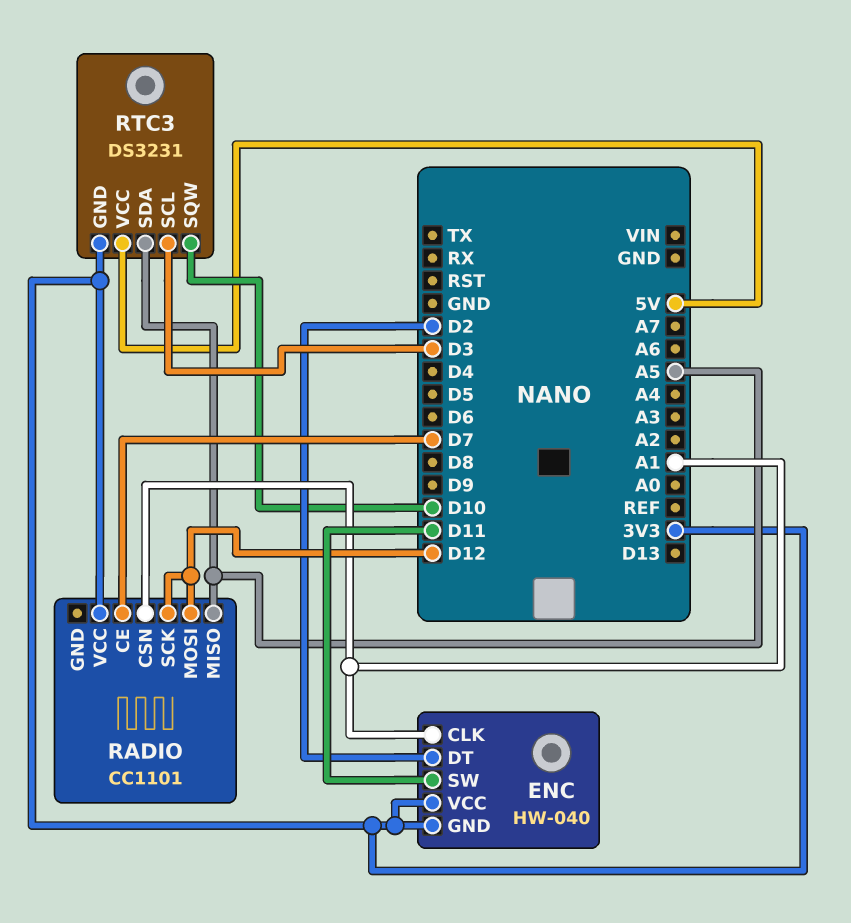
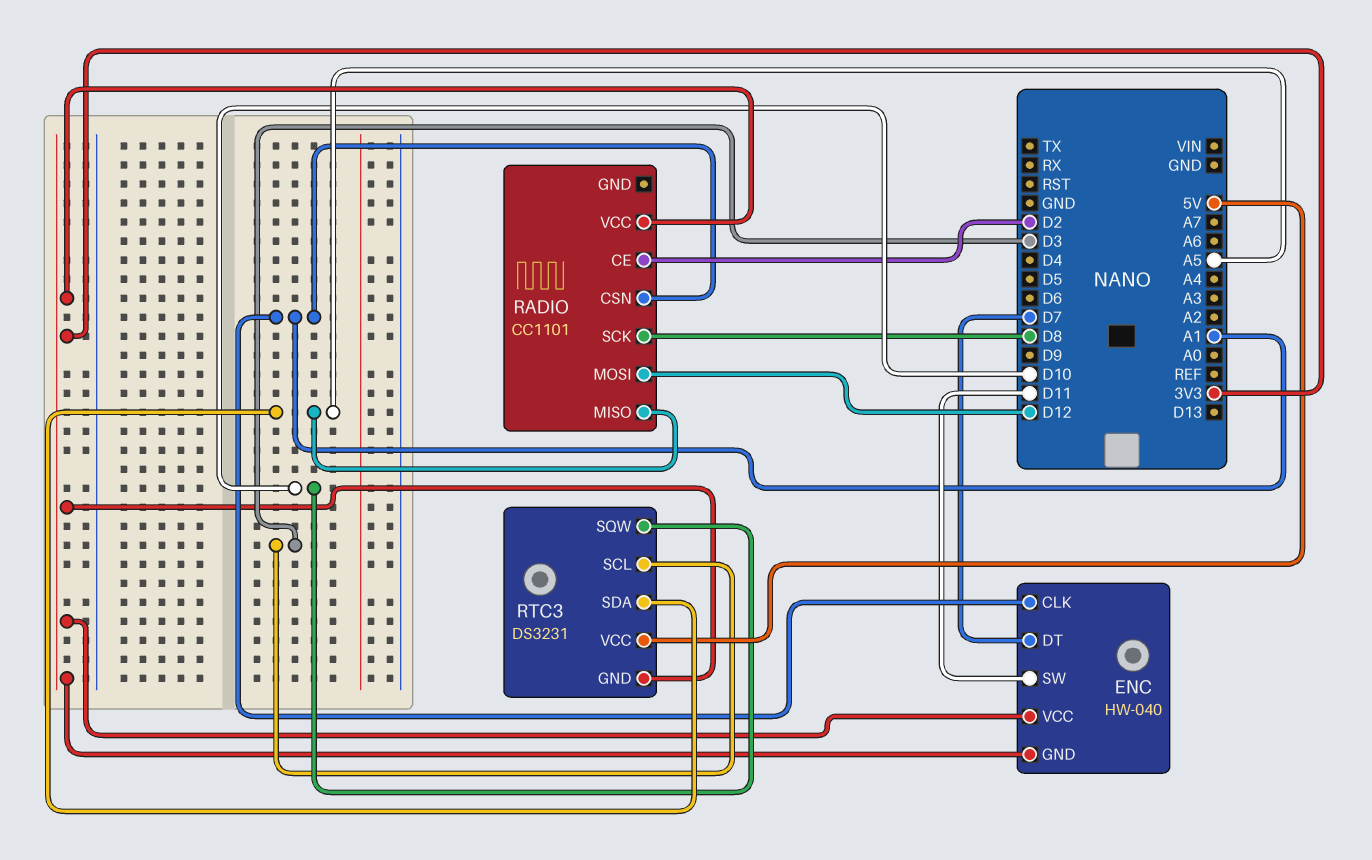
ENC pin DT: D2 -> D7
RADIO pin CE: D7 -> D2
RADIO pin SCK: D12 -> D8

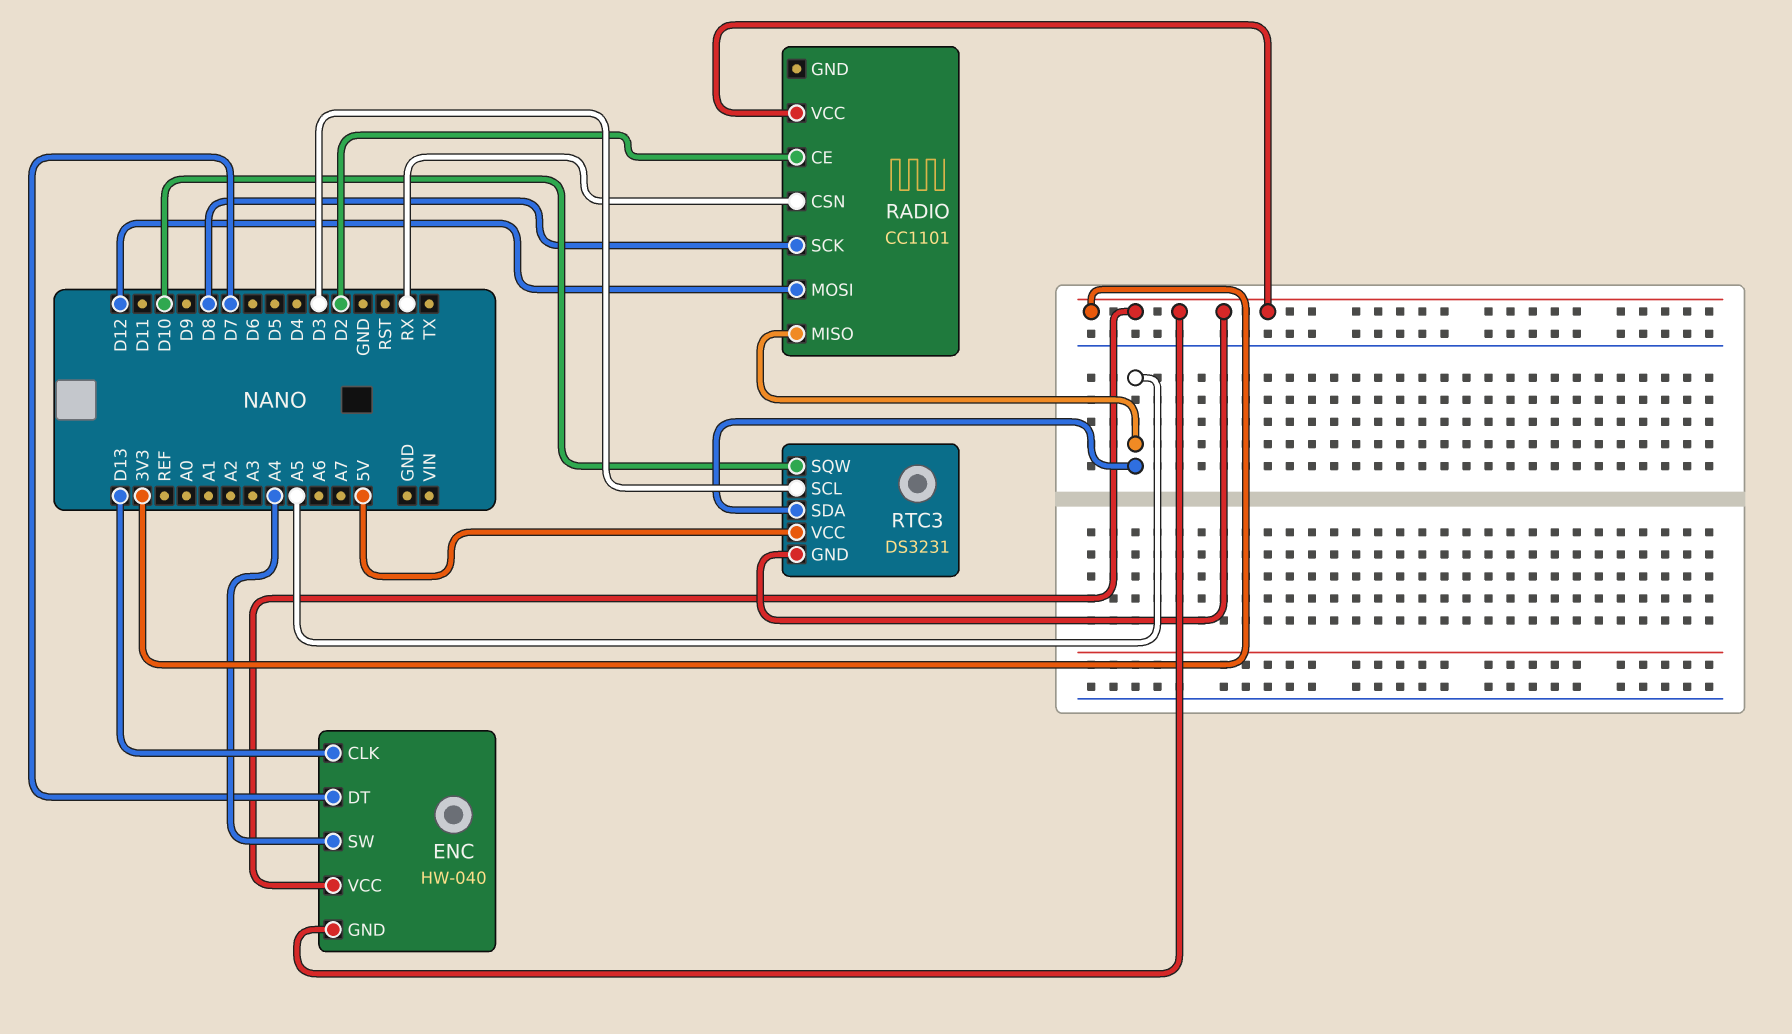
ENC pin CLK: A1 -> D13
ENC pin SW: D11 -> A4
RADIO pin CSN: A1 -> RX

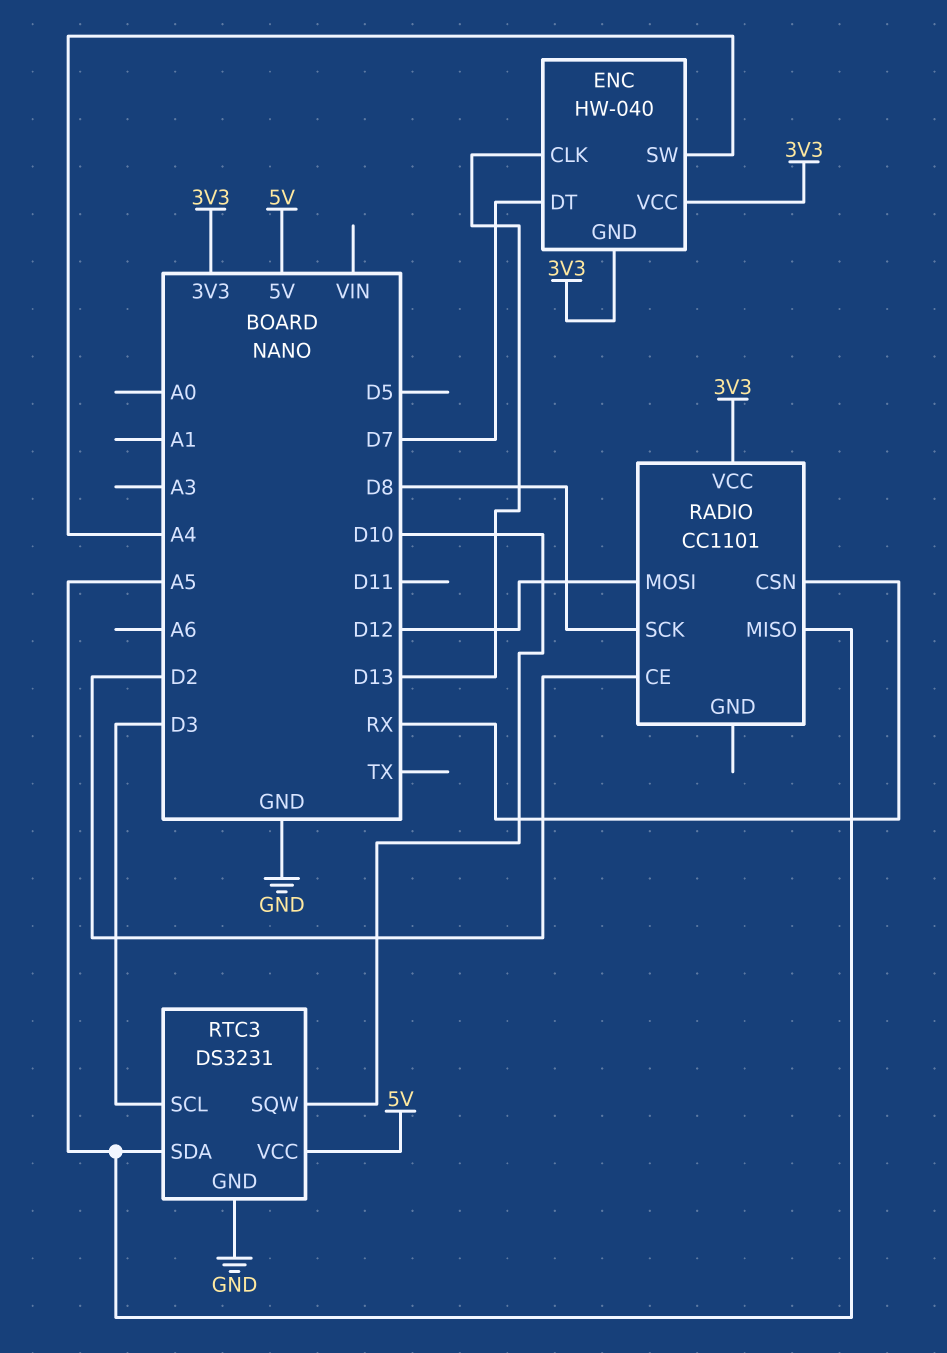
RTC3 pin GND: 3V3 -> GND

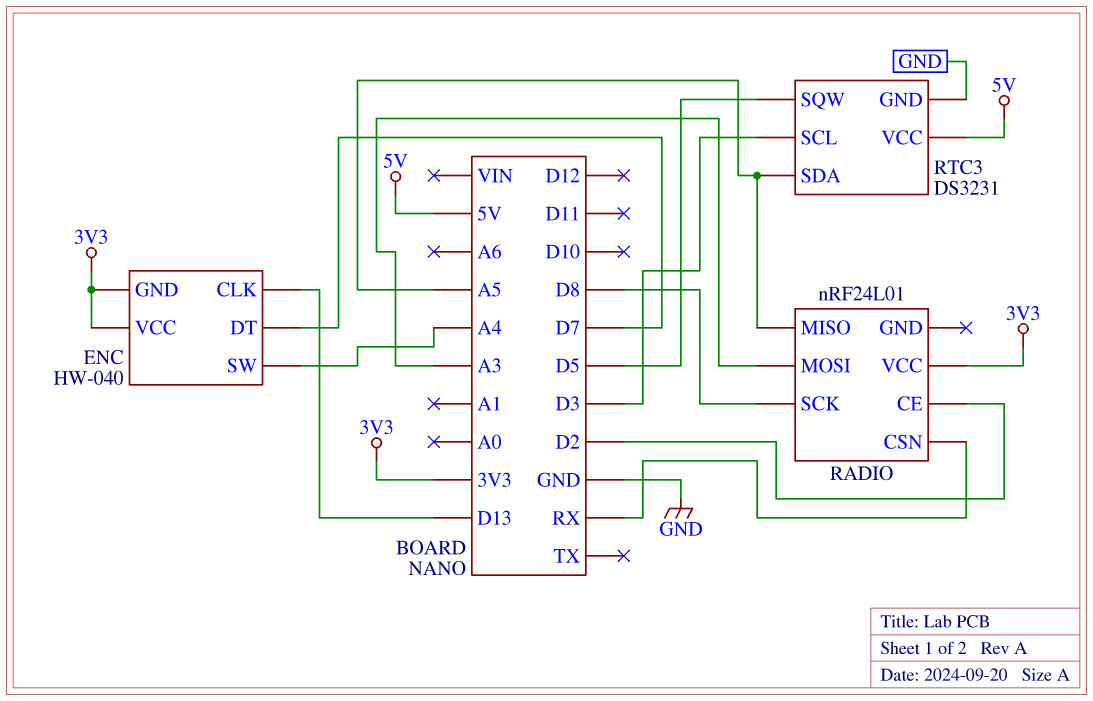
RADIO: CC1101 -> nRF24L01
RADIO pin MOSI: D12 -> A3
RTC3 pin SQW: D10 -> D5

